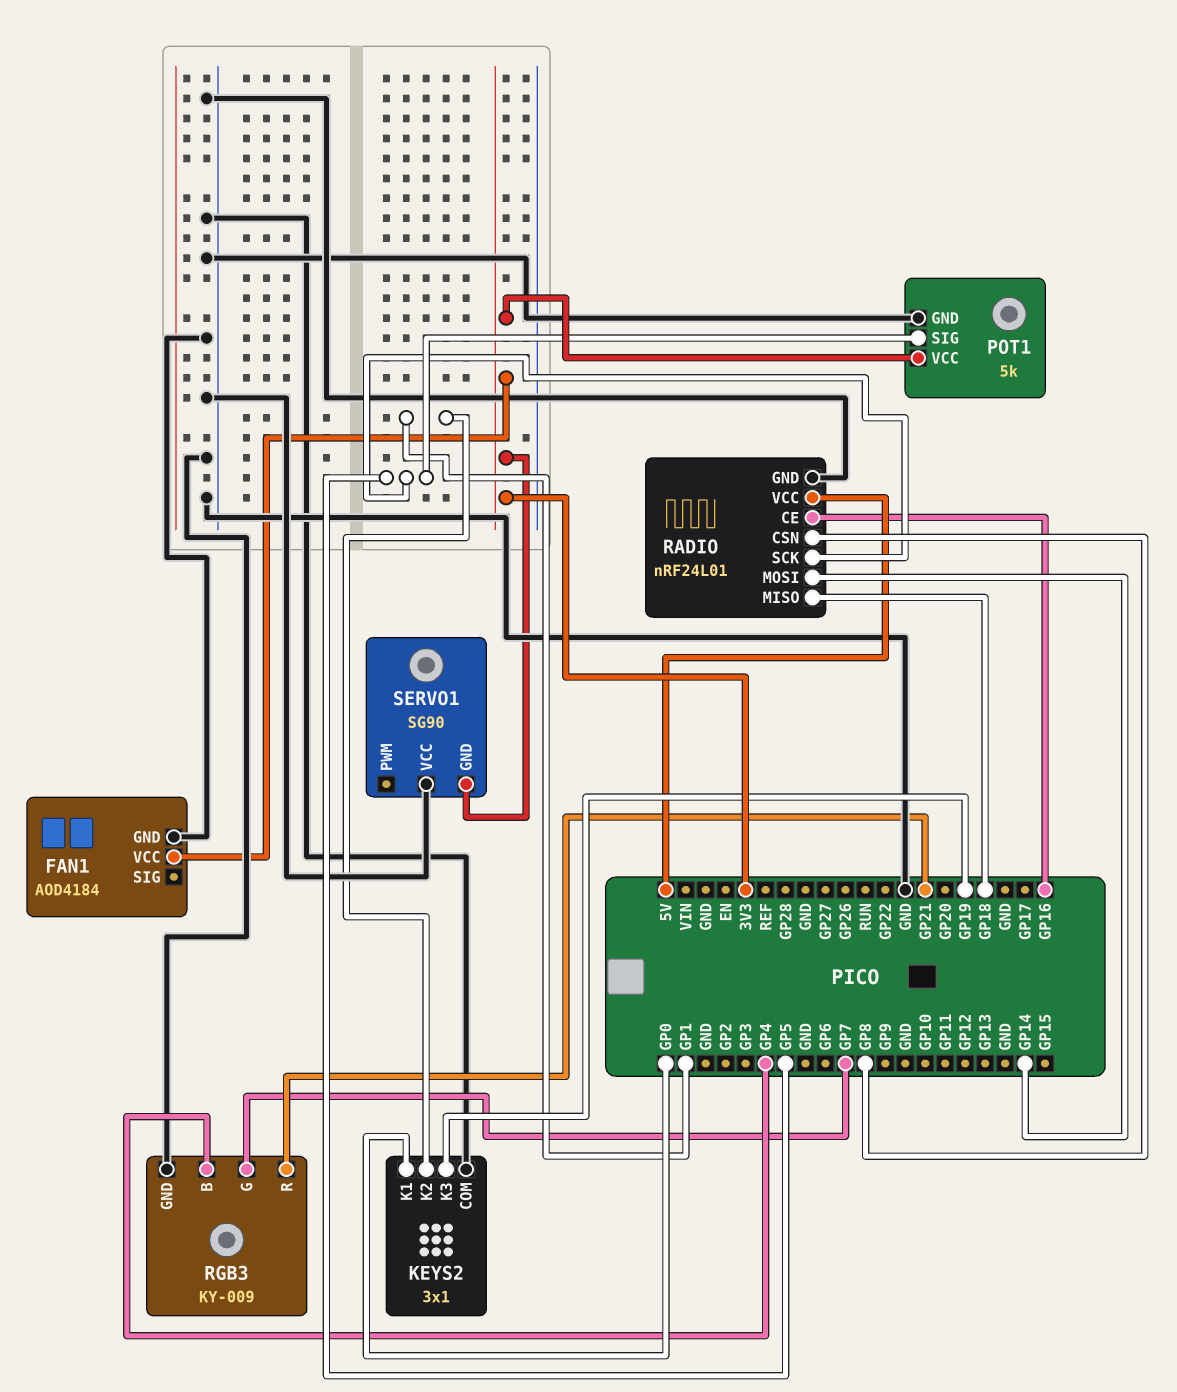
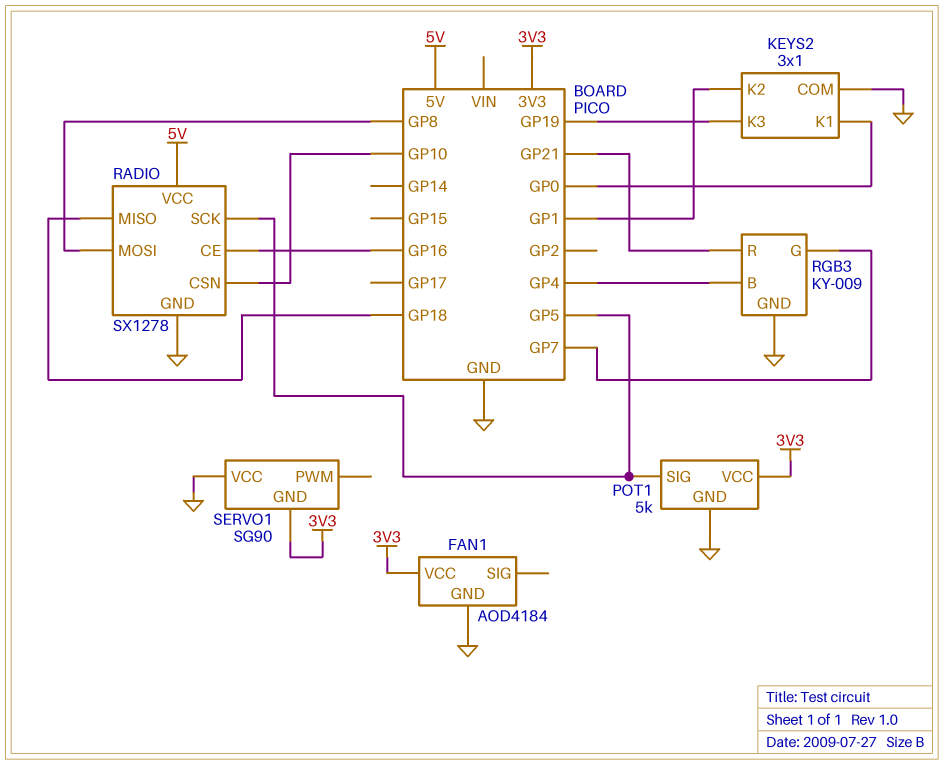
RADIO: nRF24L01 -> SX1278
RADIO pin CSN: GP8 -> GP10
RADIO pin MOSI: GP14 -> GP8

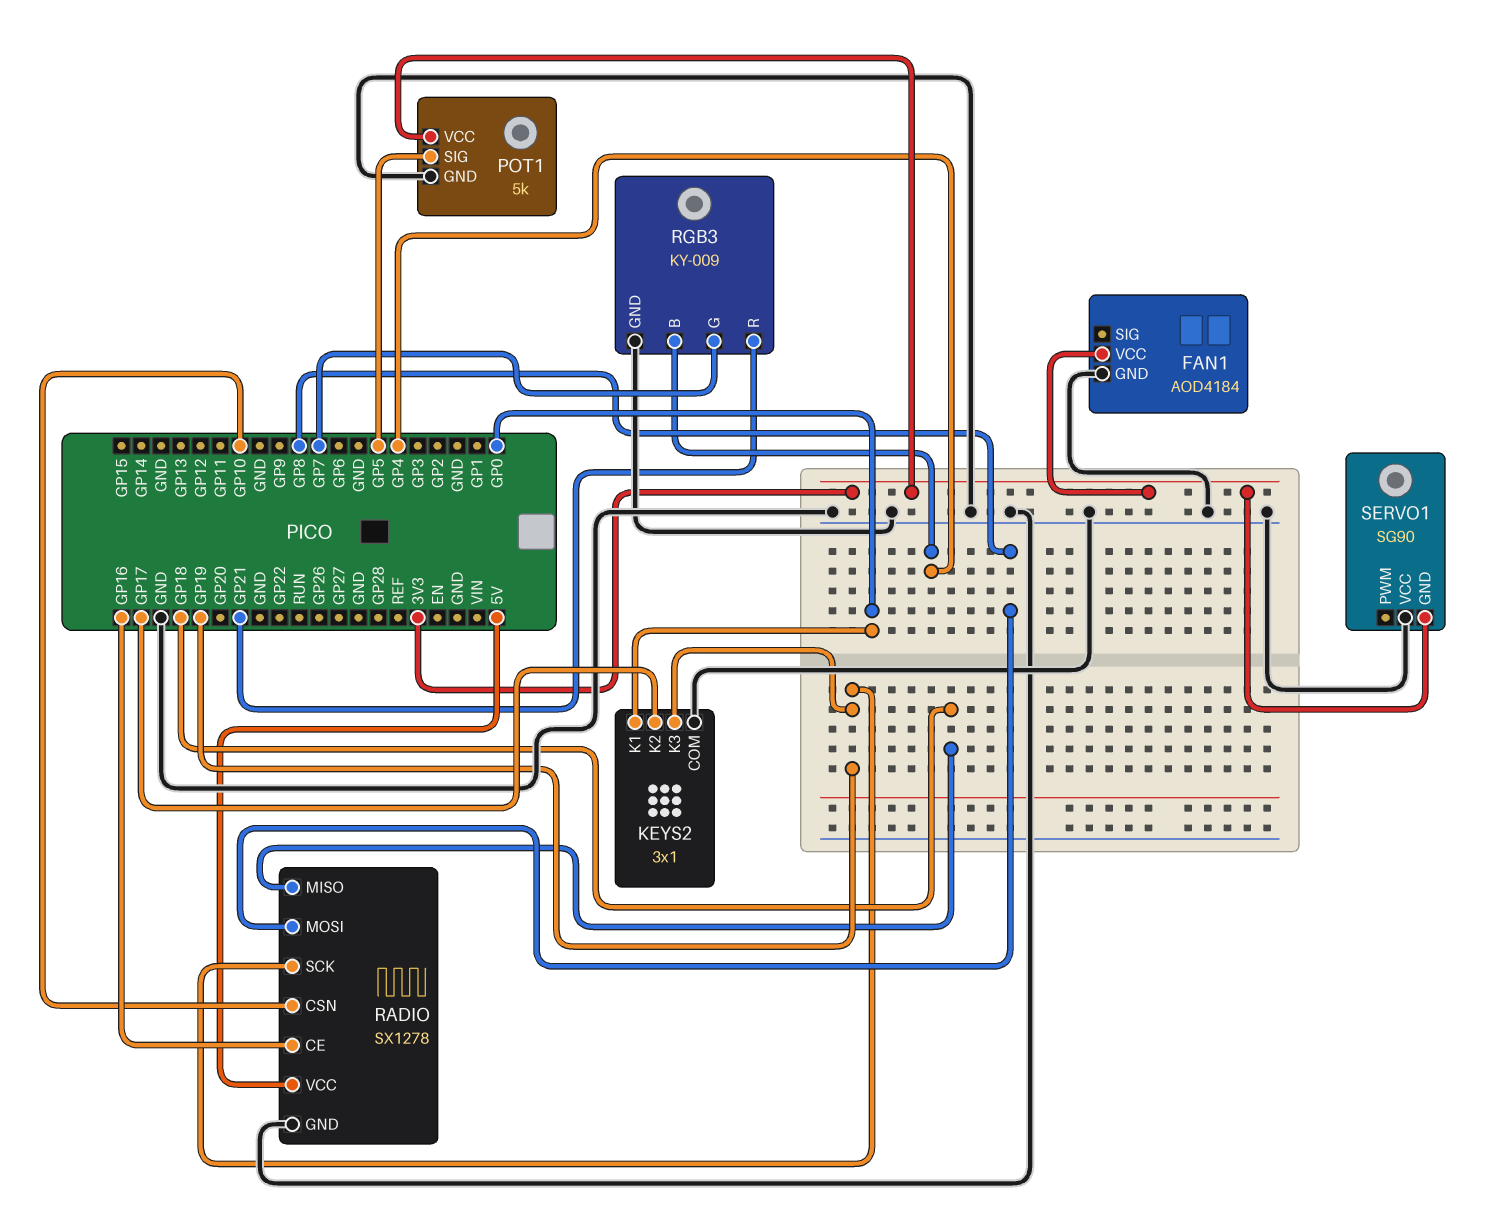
KEYS2 pin K2: GP1 -> GP17
RADIO pin SCK: GP5 -> GP19

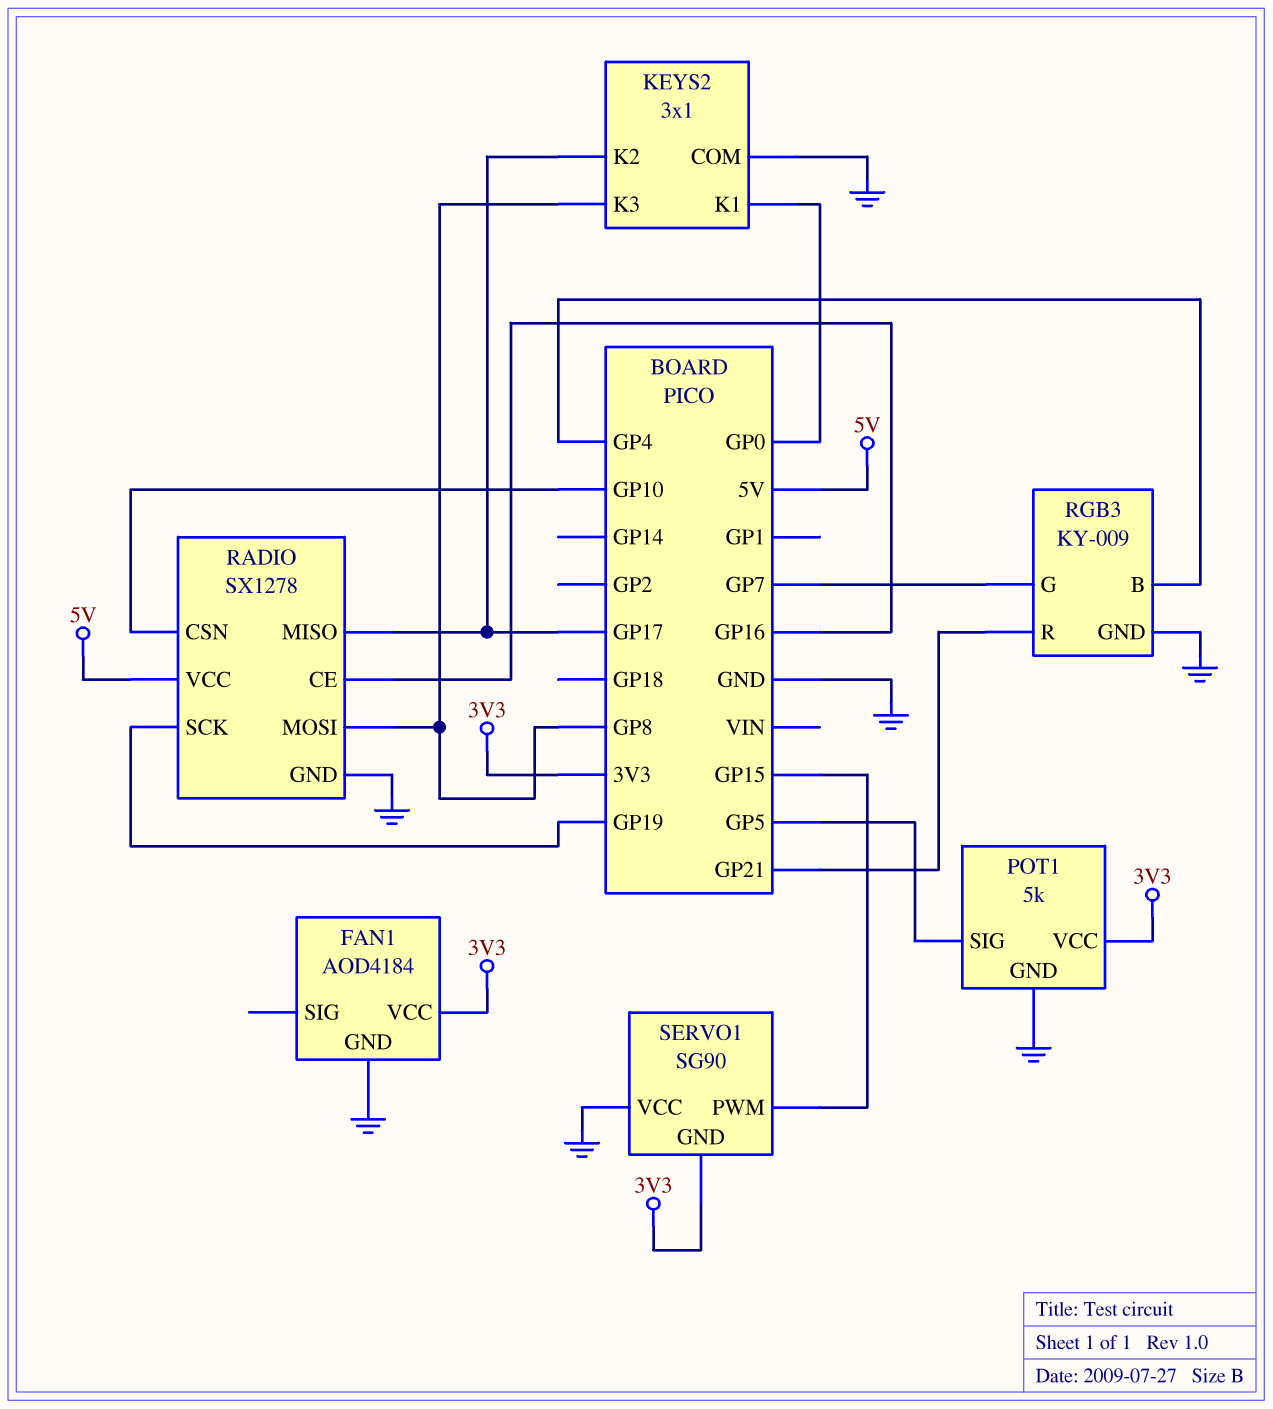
KEYS2 pin K3: GP19 -> GP8
RADIO pin MISO: GP18 -> GP17
SERVO1 pin PWM: none -> GP15

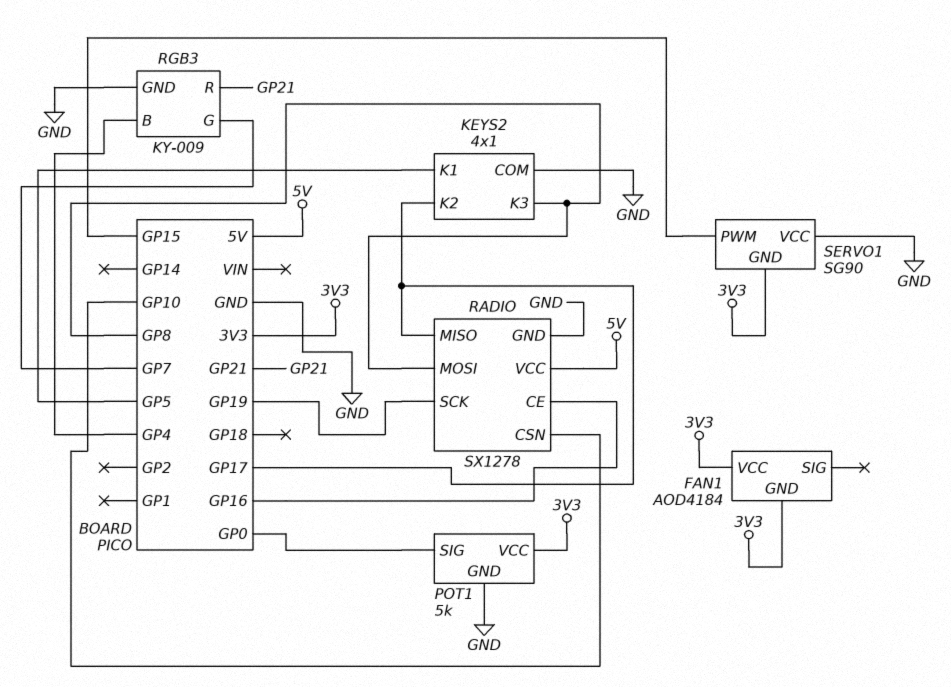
FAN1 pin GND: GND -> 3V3
KEYS2: 3x1 -> 4x1
KEYS2 pin K1: GP0 -> GP5
POT1 pin SIG: GP5 -> GP0

